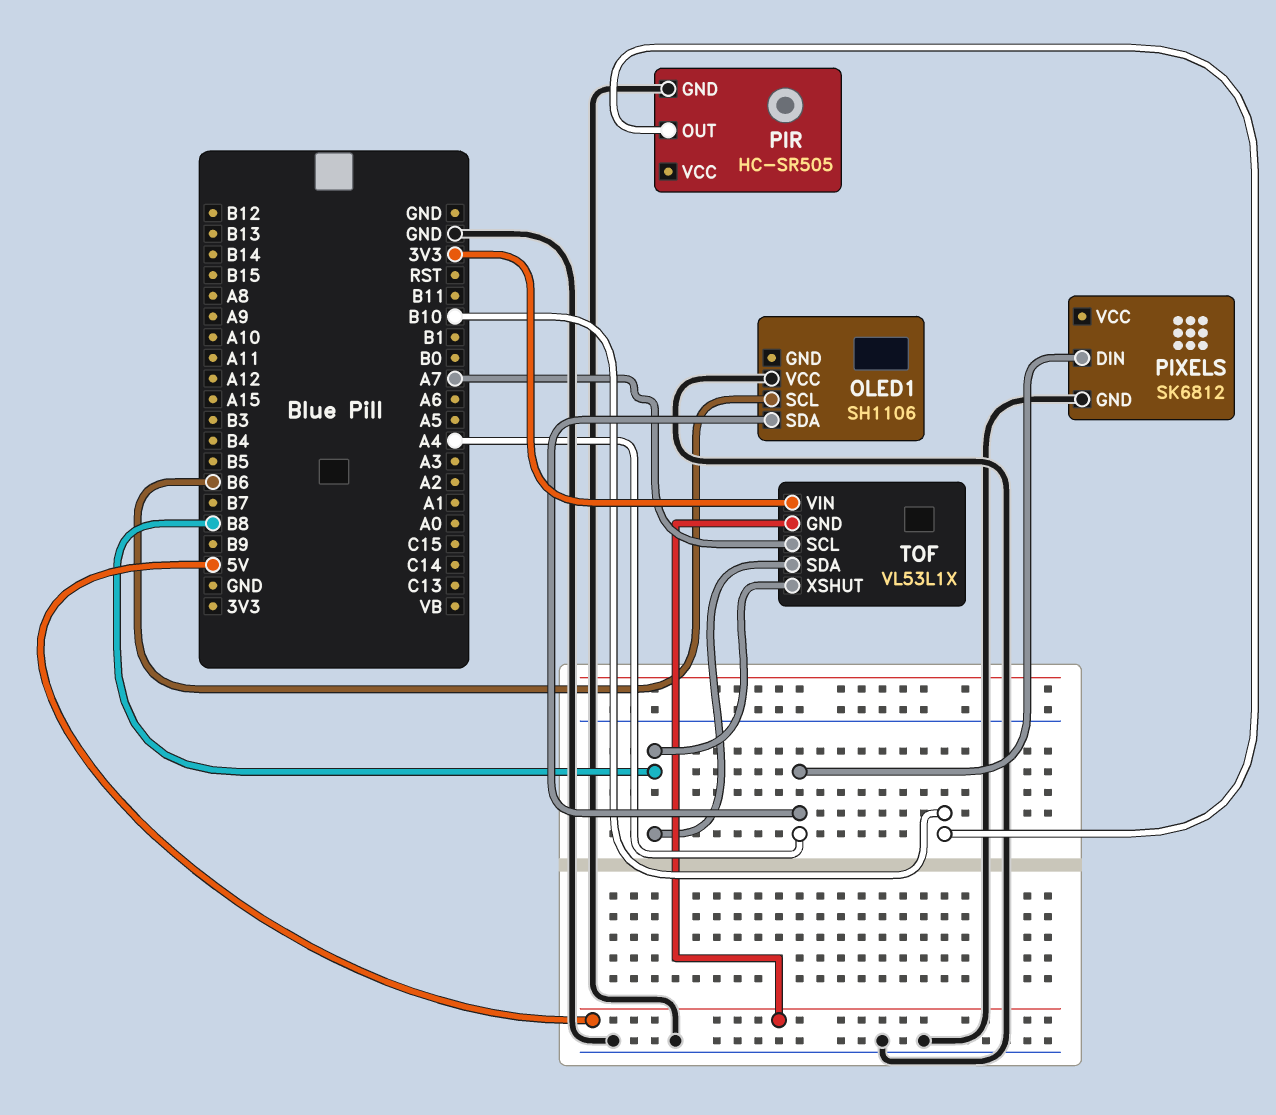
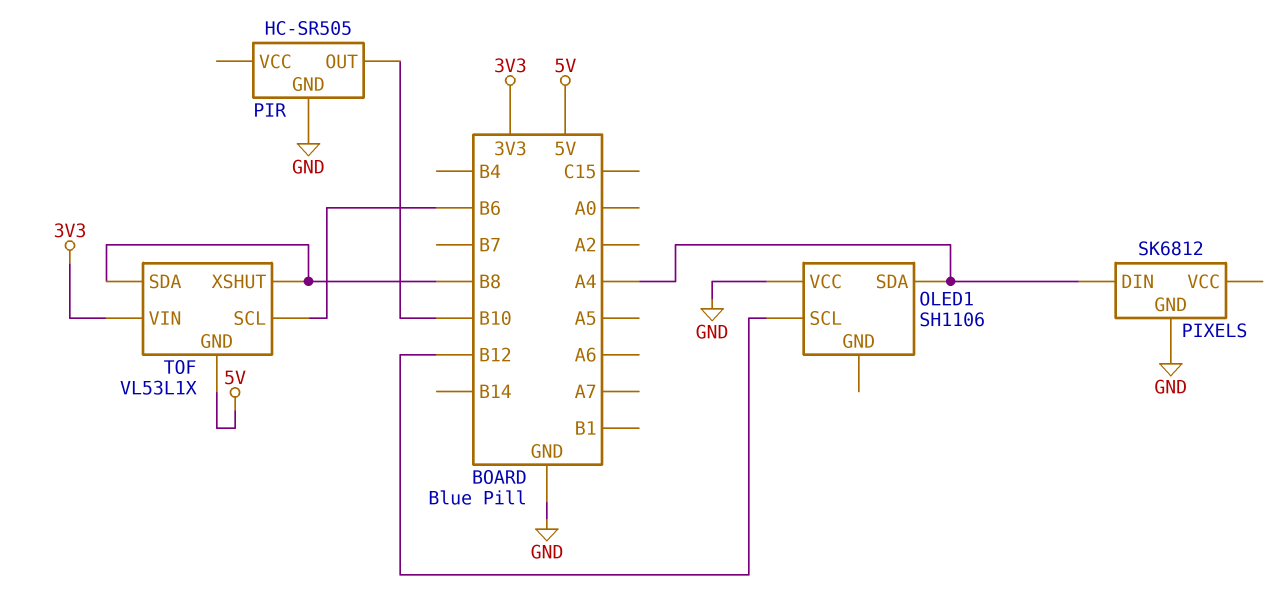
OLED1 pin SCL: B6 -> B12
TOF pin SCL: A7 -> B6

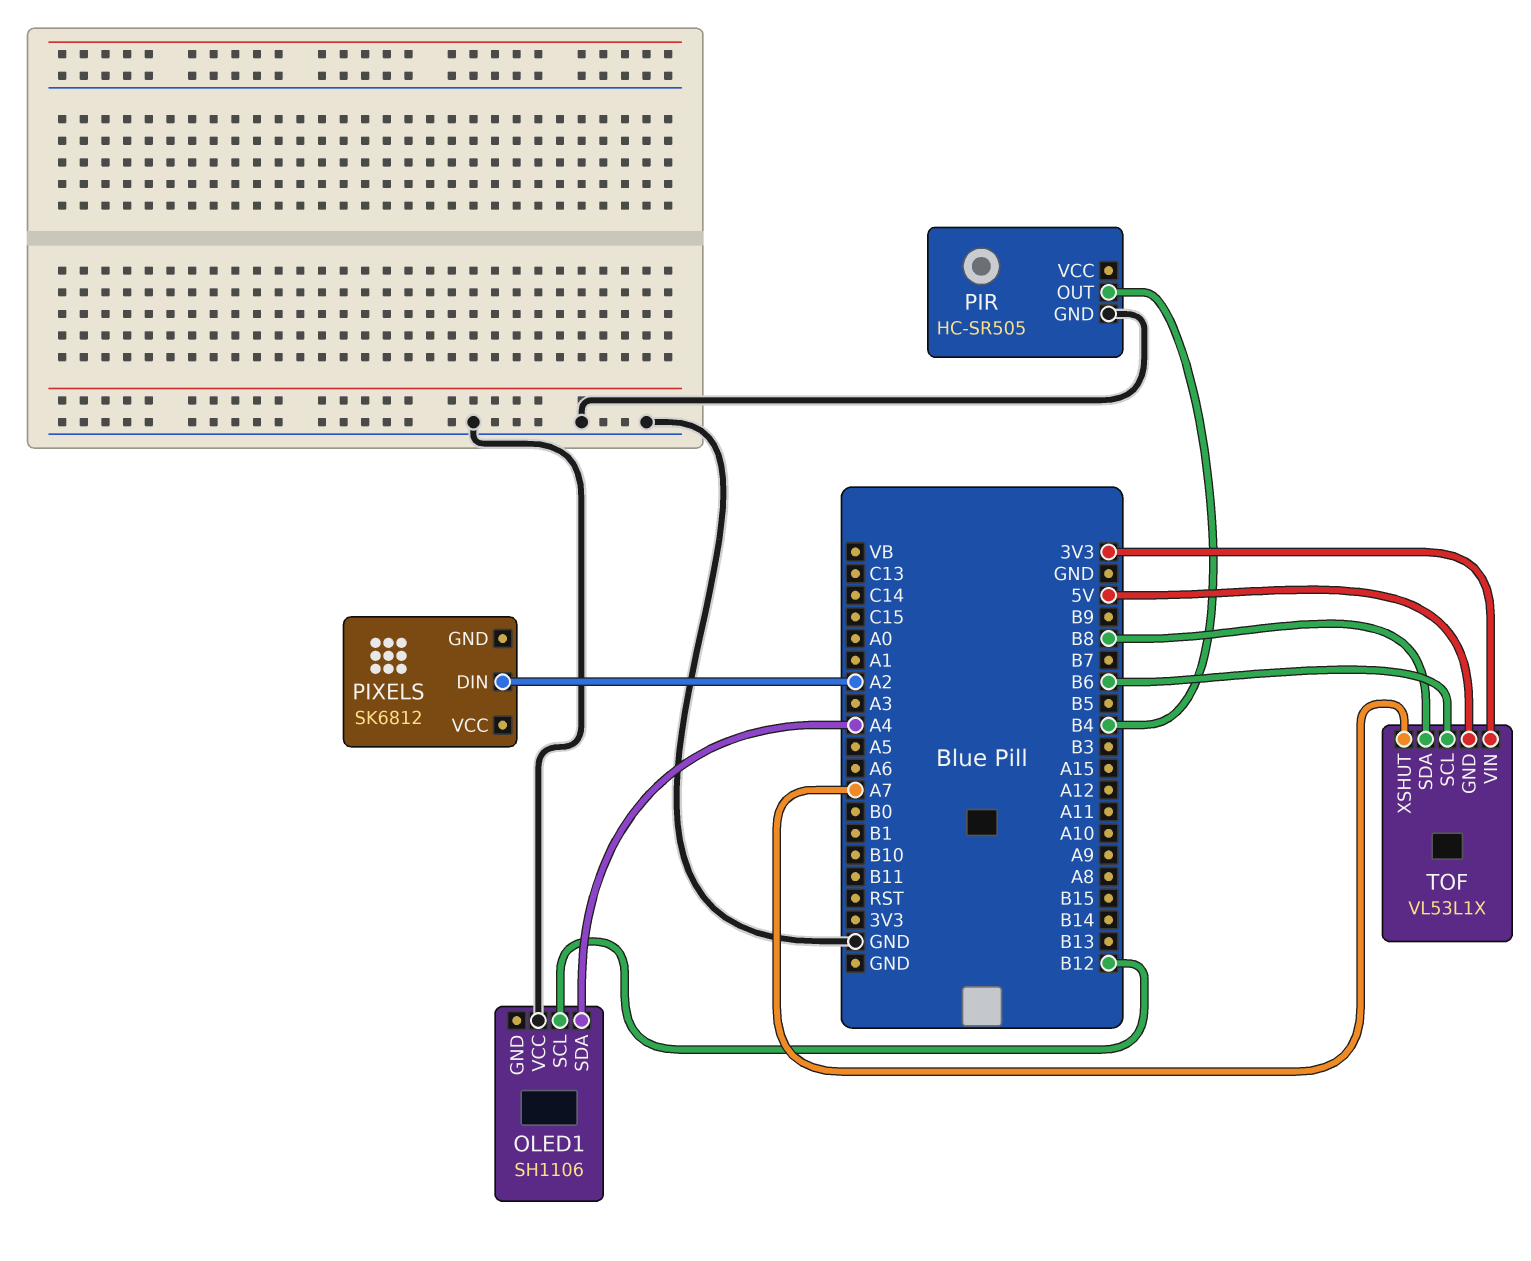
PIR pin OUT: B10 -> B4
PIXELS pin DIN: A4 -> A2
PIXELS pin GND: GND -> none
TOF pin XSHUT: B8 -> A7

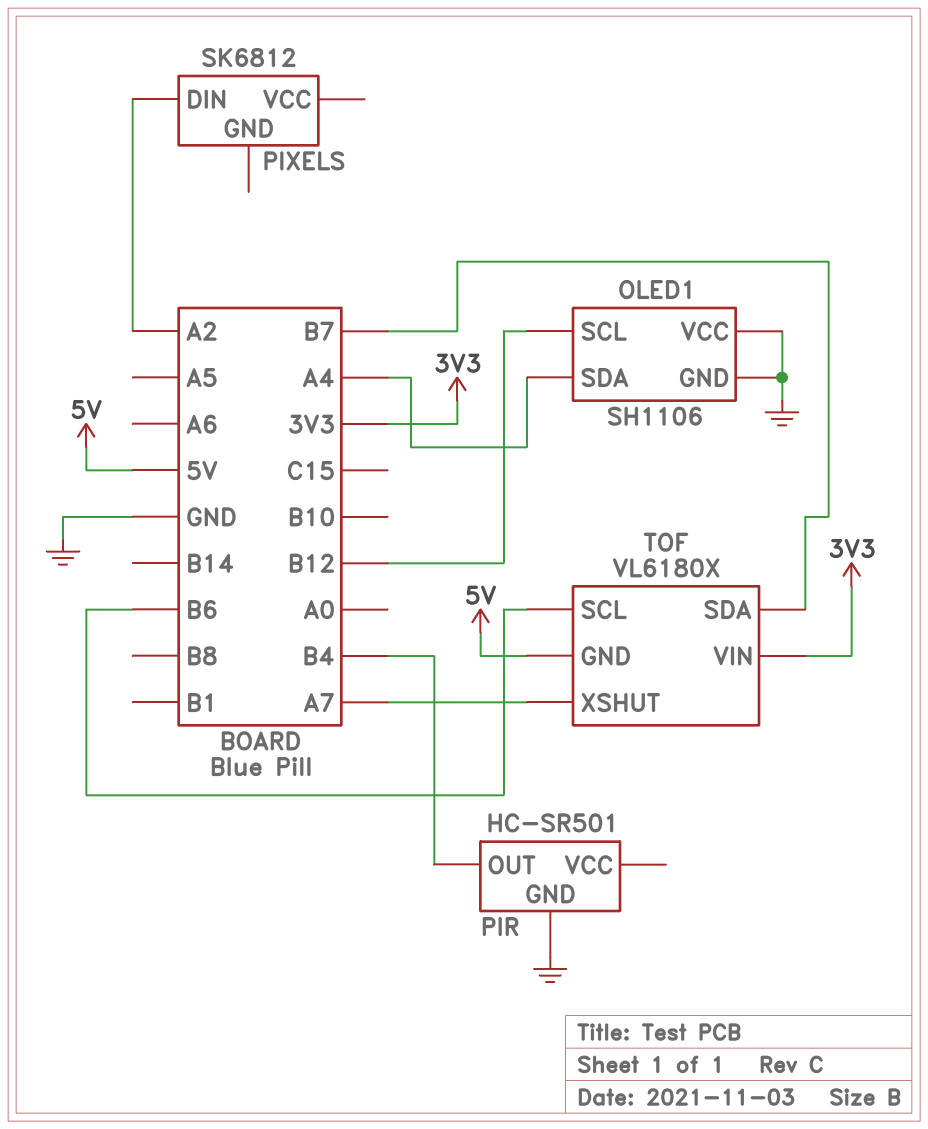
OLED1 pin GND: none -> GND
PIR: HC-SR505 -> HC-SR501
TOF: VL53L1X -> VL6180X
TOF pin SDA: B8 -> B7

